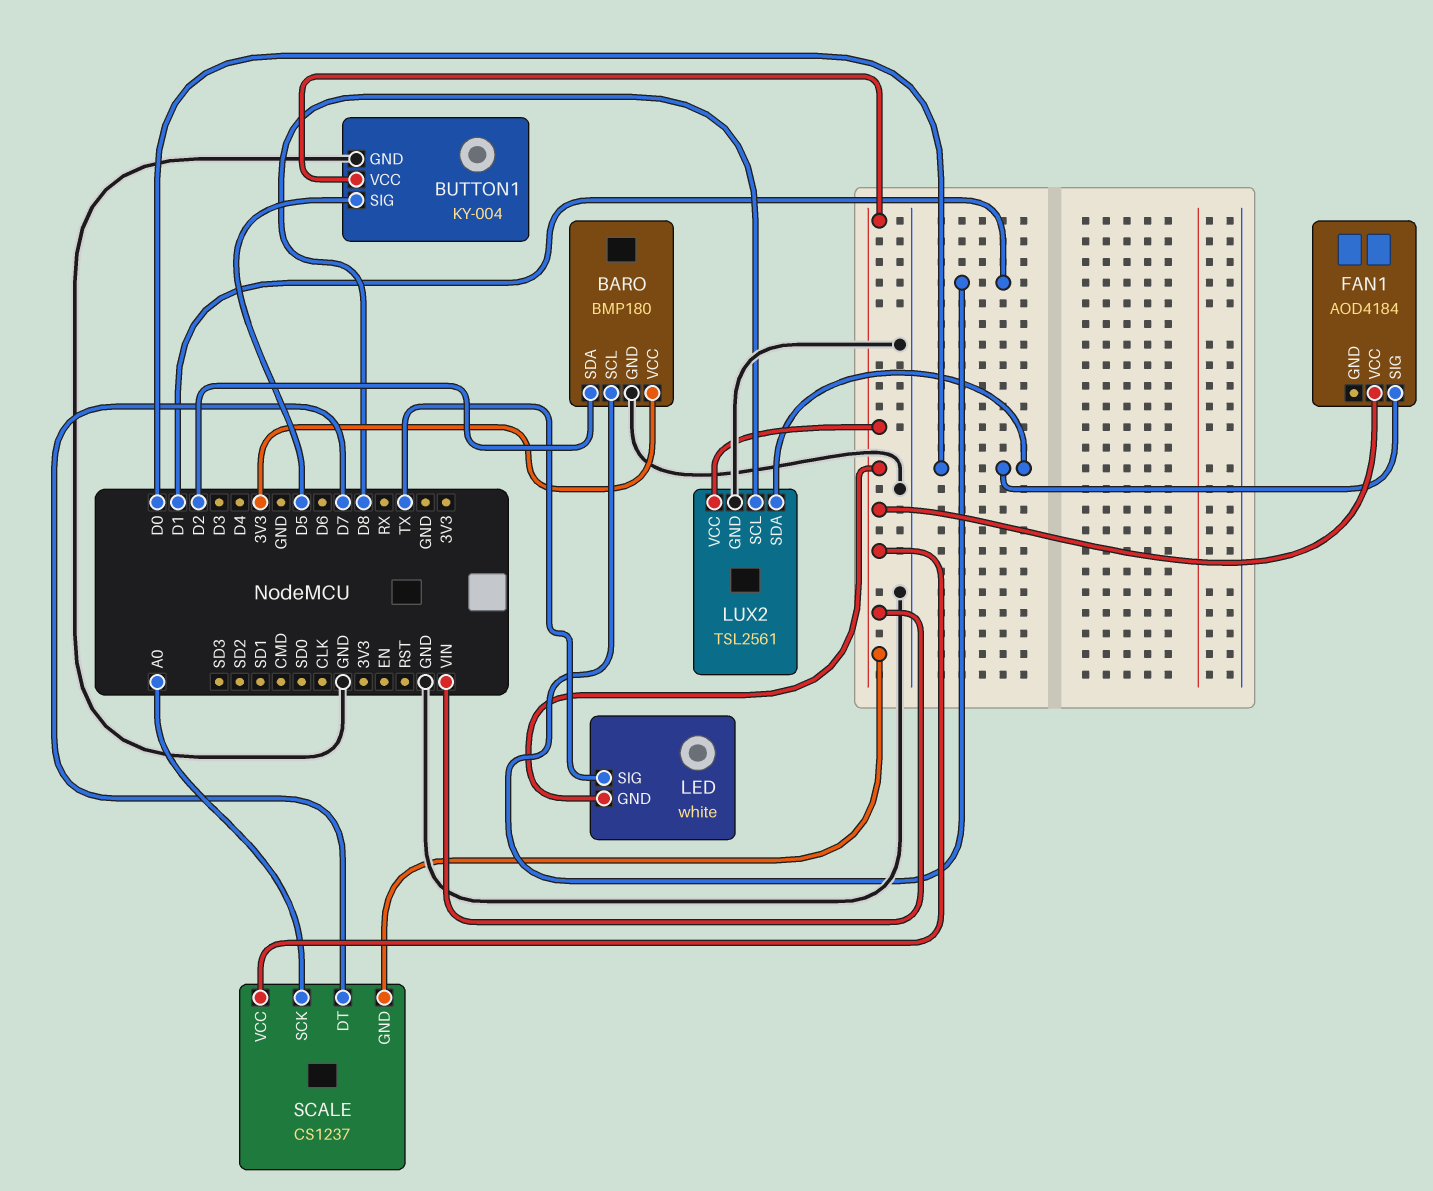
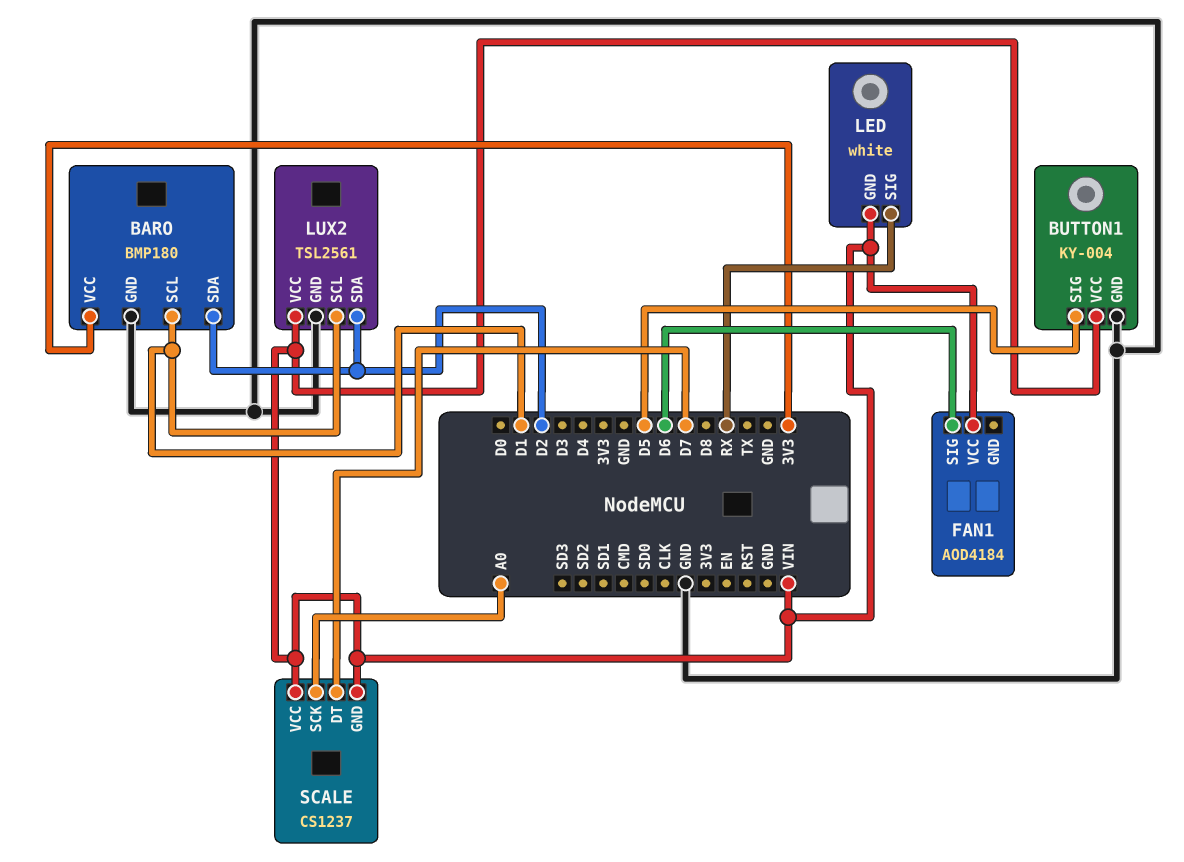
FAN1 pin SIG: D0 -> D6
LED pin SIG: TX -> RX
LUX2 pin SCL: D8 -> D1
LUX2 pin SDA: D0 -> D2

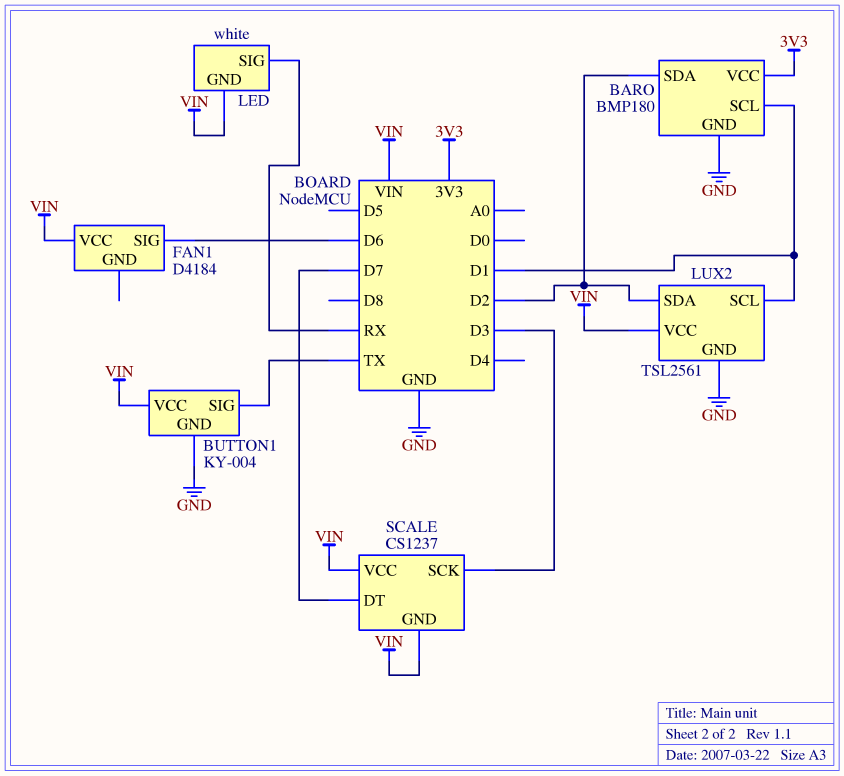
BUTTON1 pin SIG: D5 -> TX
FAN1: AOD4184 -> D4184
SCALE pin SCK: A0 -> D3

